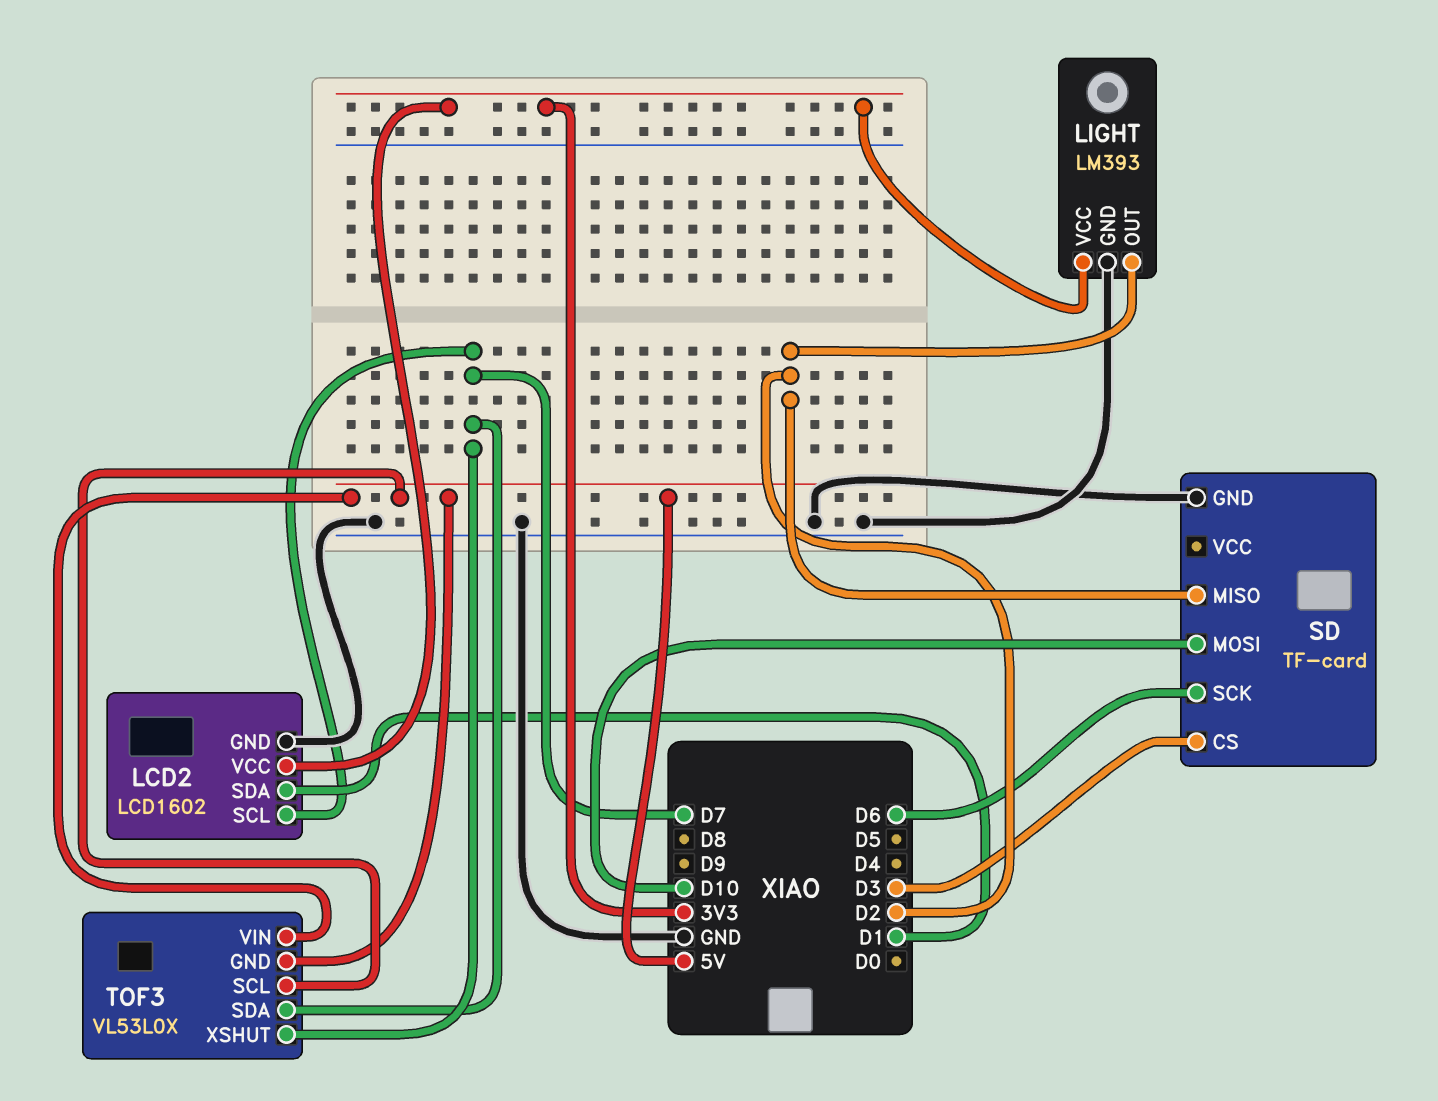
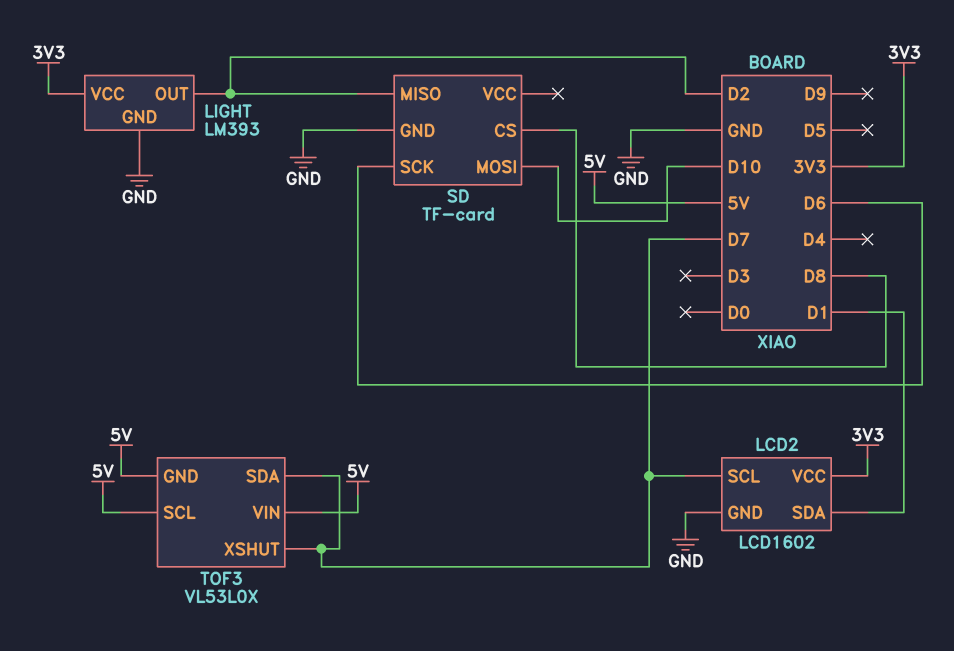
SD pin CS: D3 -> D8

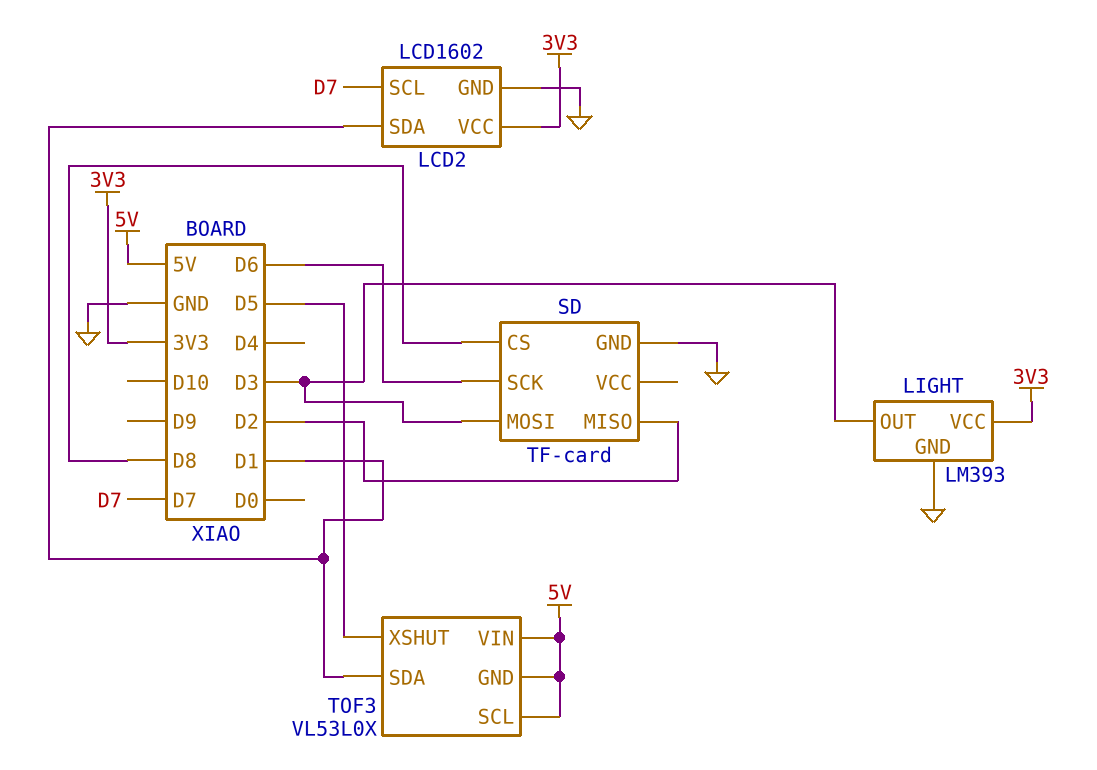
LIGHT pin OUT: D2 -> D3
SD pin MOSI: D10 -> D3
TOF3 pin SDA: D7 -> D1
TOF3 pin XSHUT: D7 -> D5

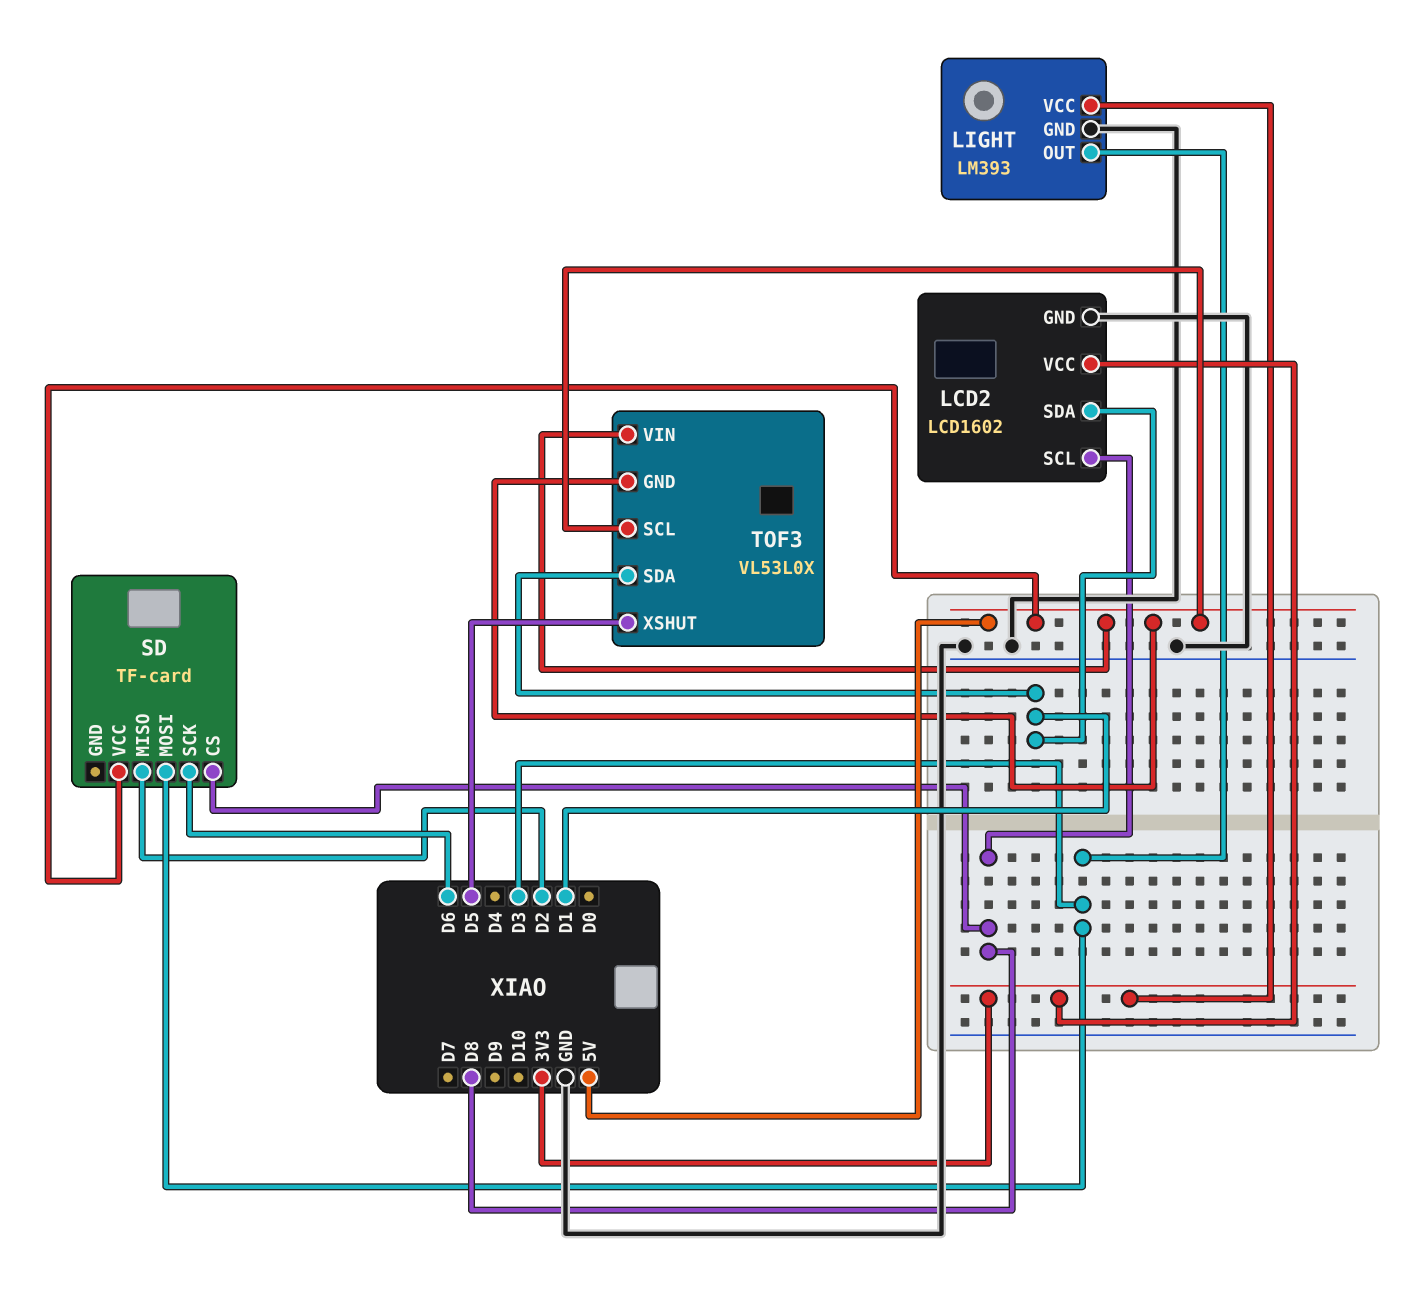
LCD2 pin SCL: D7 -> D8
SD pin GND: GND -> none
SD pin VCC: none -> 5V

